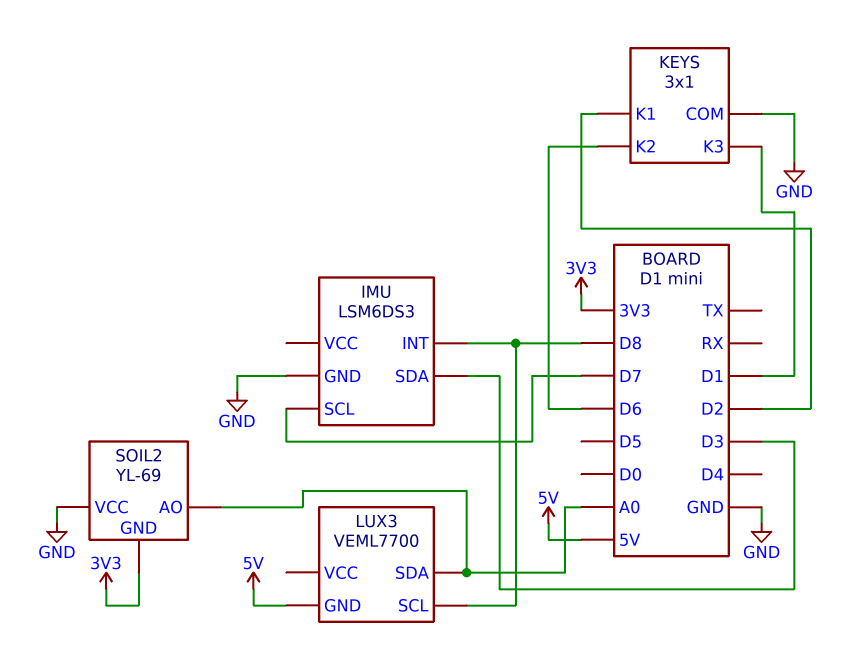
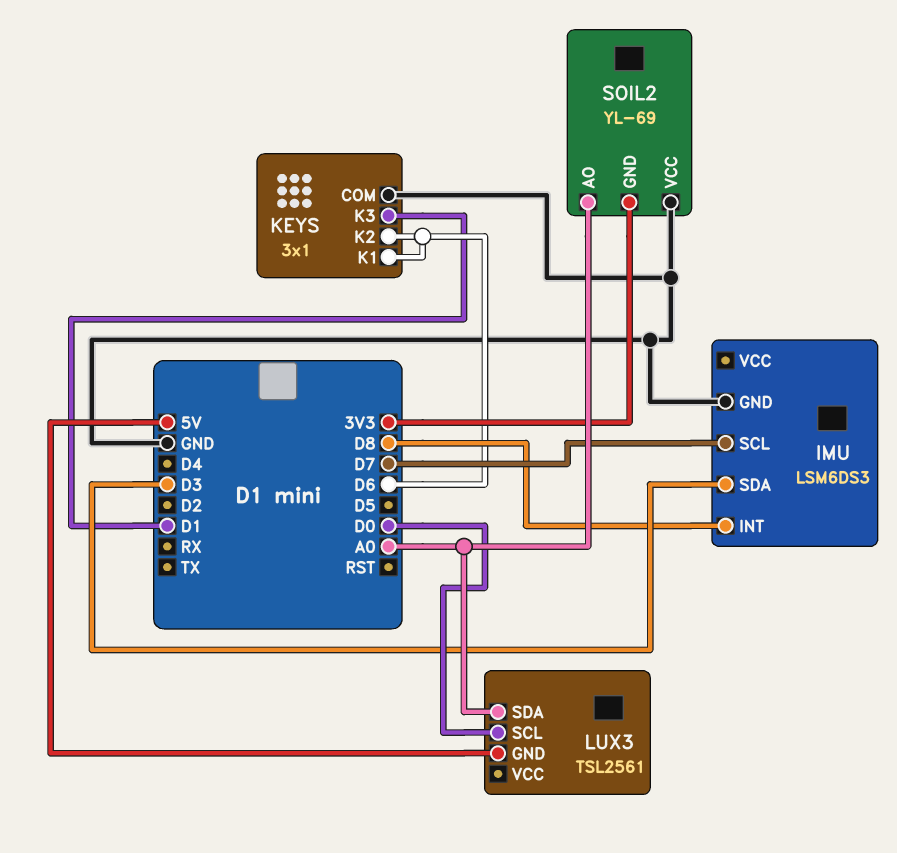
KEYS pin K1: D2 -> D6
LUX3: VEML7700 -> TSL2561
LUX3 pin SCL: D8 -> D0

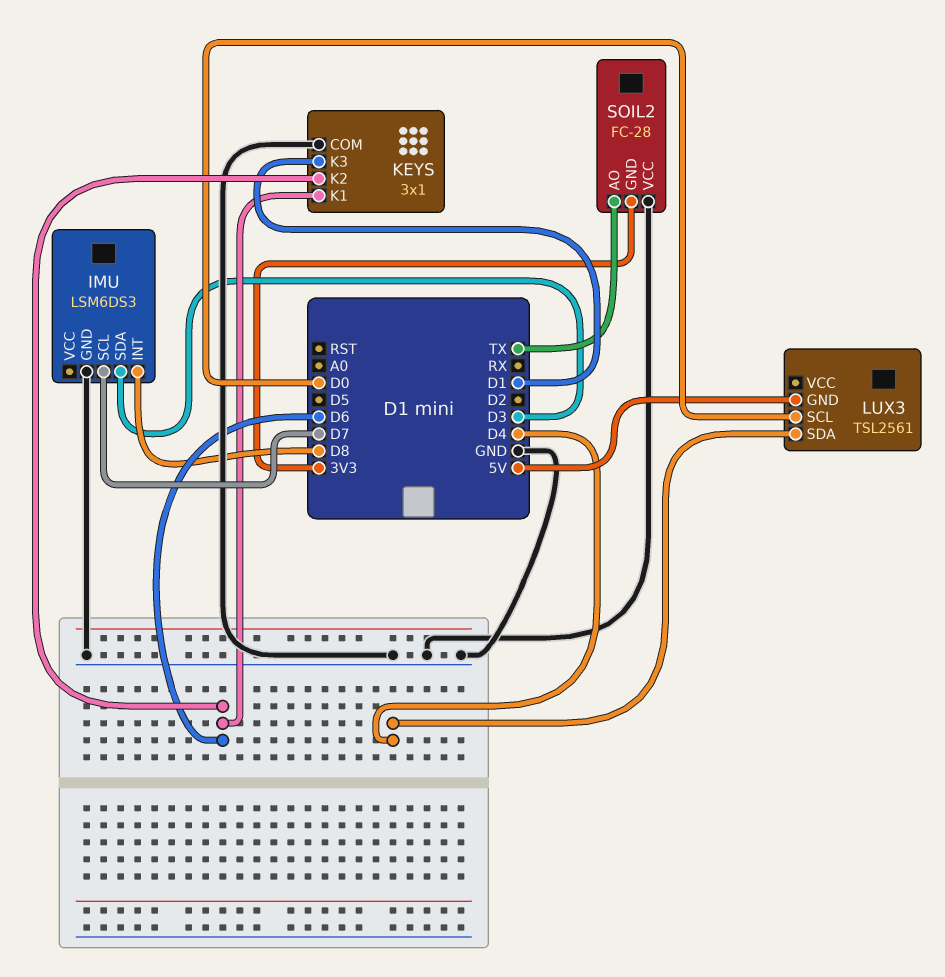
LUX3 pin SDA: A0 -> D4
SOIL2: YL-69 -> FC-28
SOIL2 pin AO: A0 -> TX

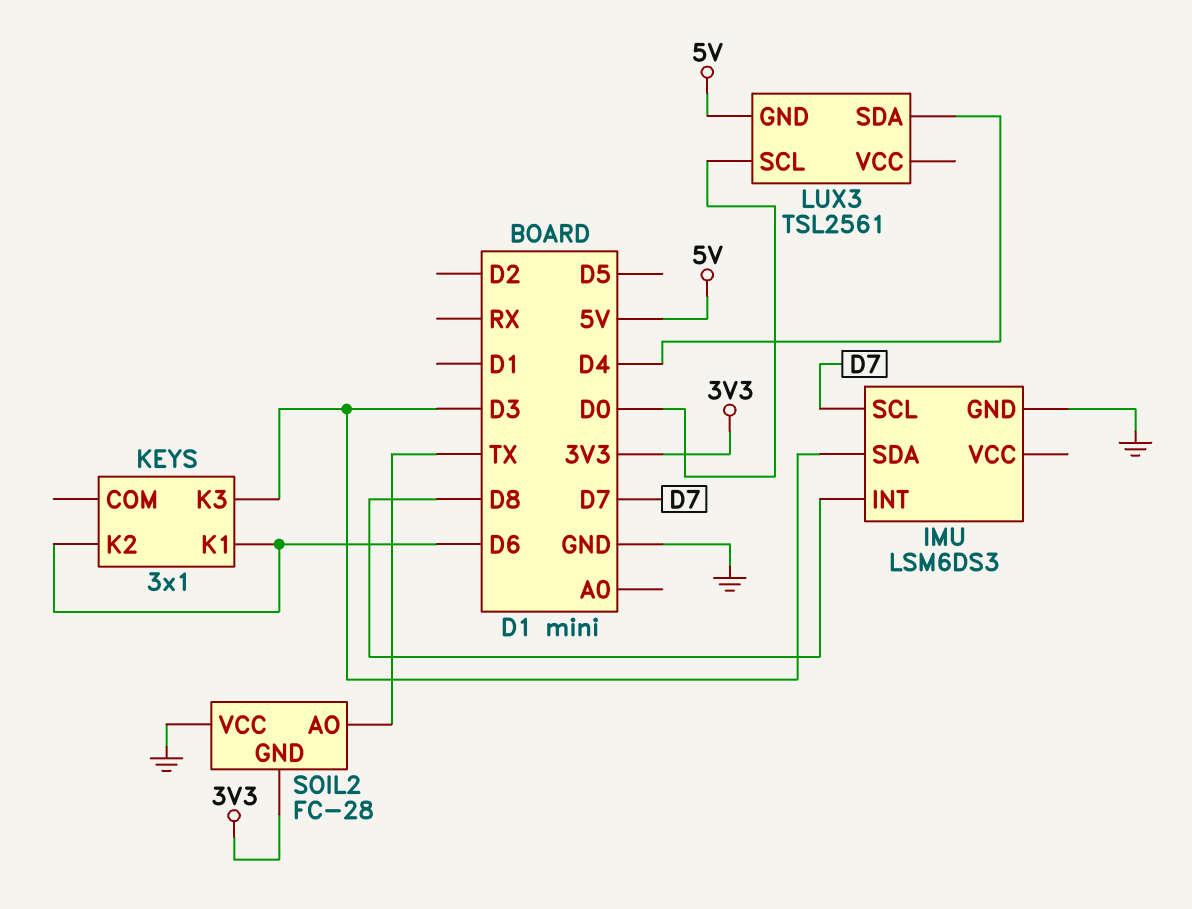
KEYS pin COM: GND -> none
KEYS pin K3: D1 -> D3

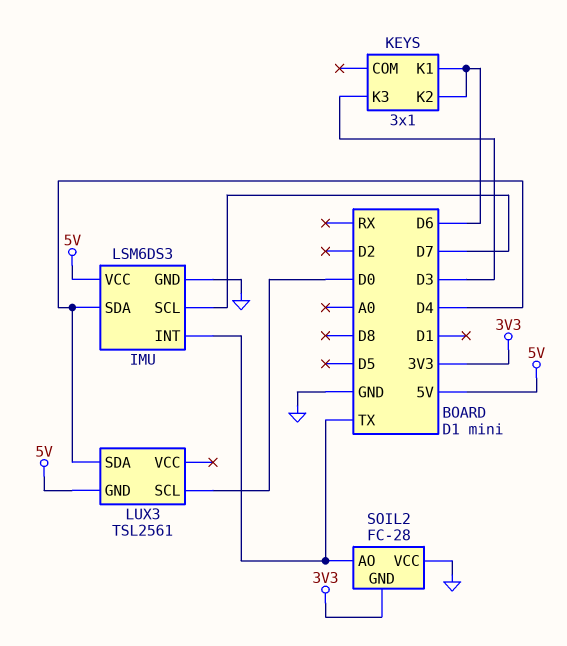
IMU pin INT: D8 -> TX
IMU pin SDA: D3 -> D4
IMU pin VCC: none -> 5V

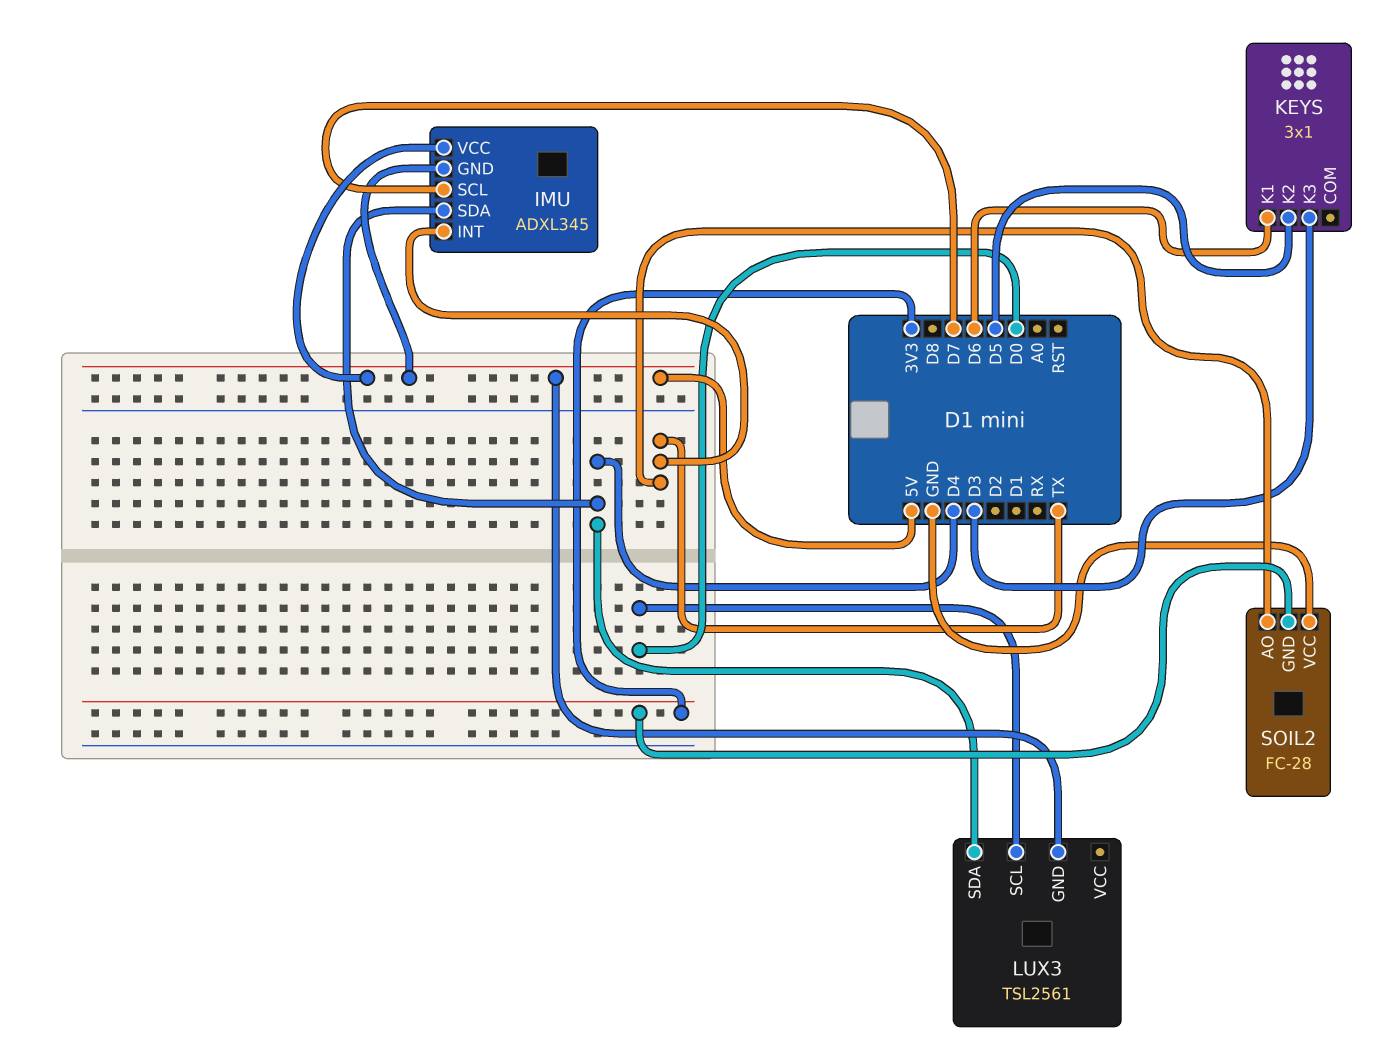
IMU: LSM6DS3 -> ADXL345
IMU pin GND: GND -> 5V
KEYS pin K2: D6 -> D5

